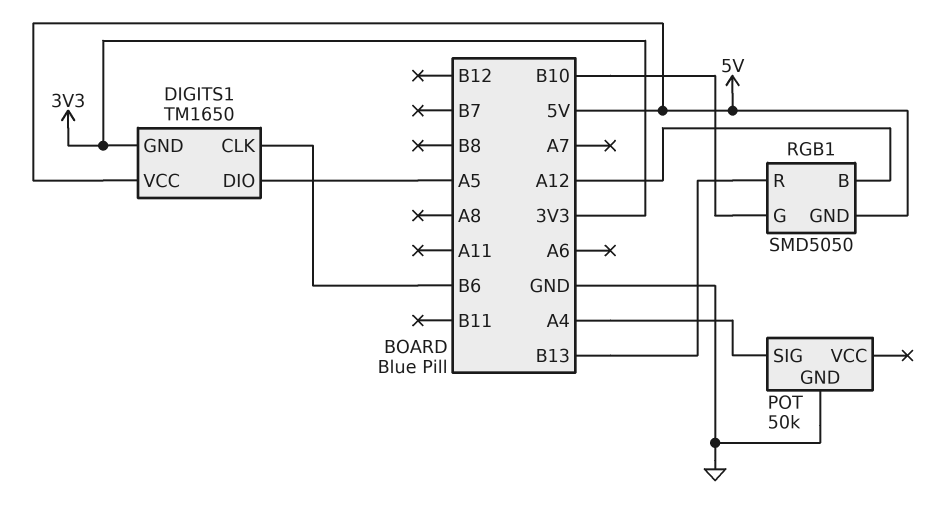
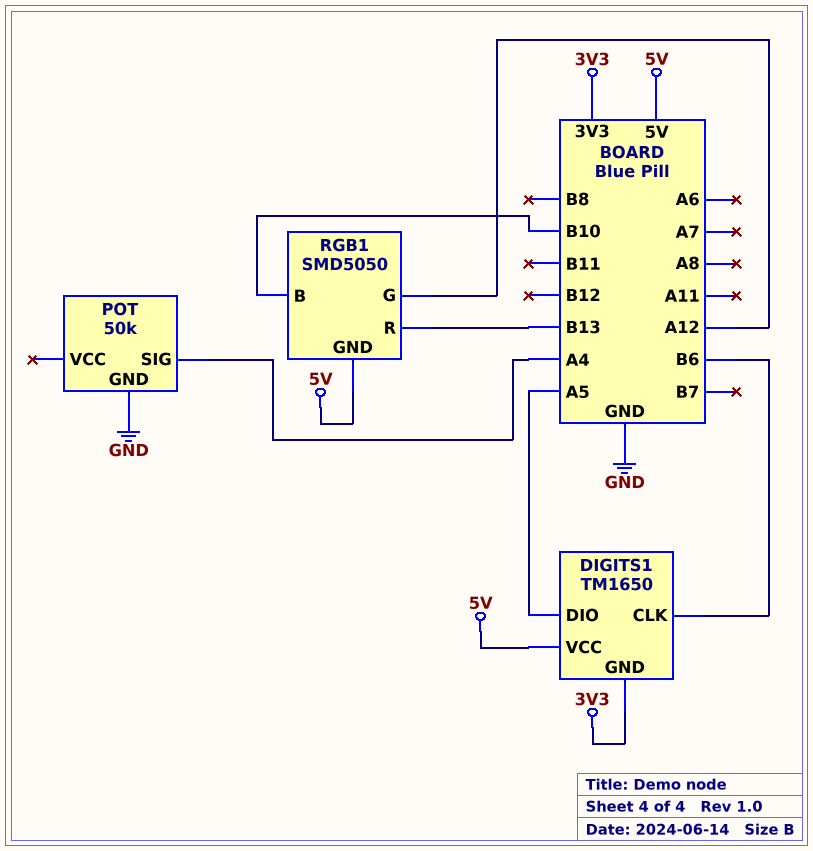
RGB1 pin B: A12 -> B10
RGB1 pin G: B10 -> A12

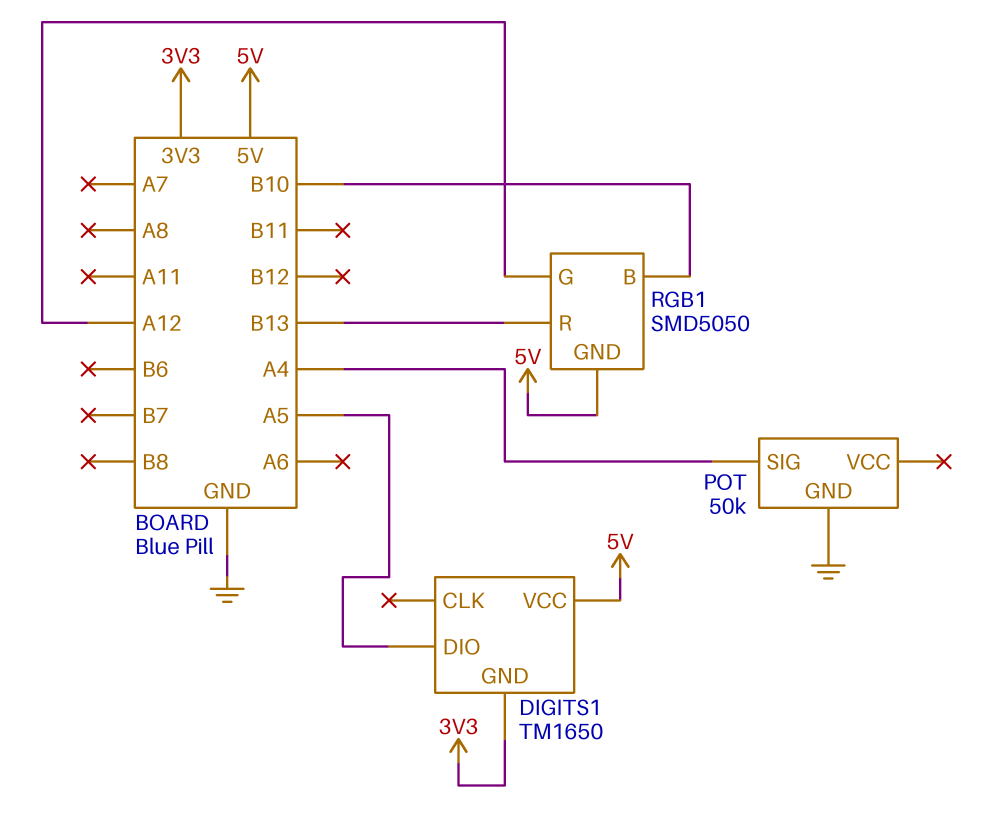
DIGITS1 pin CLK: B6 -> none

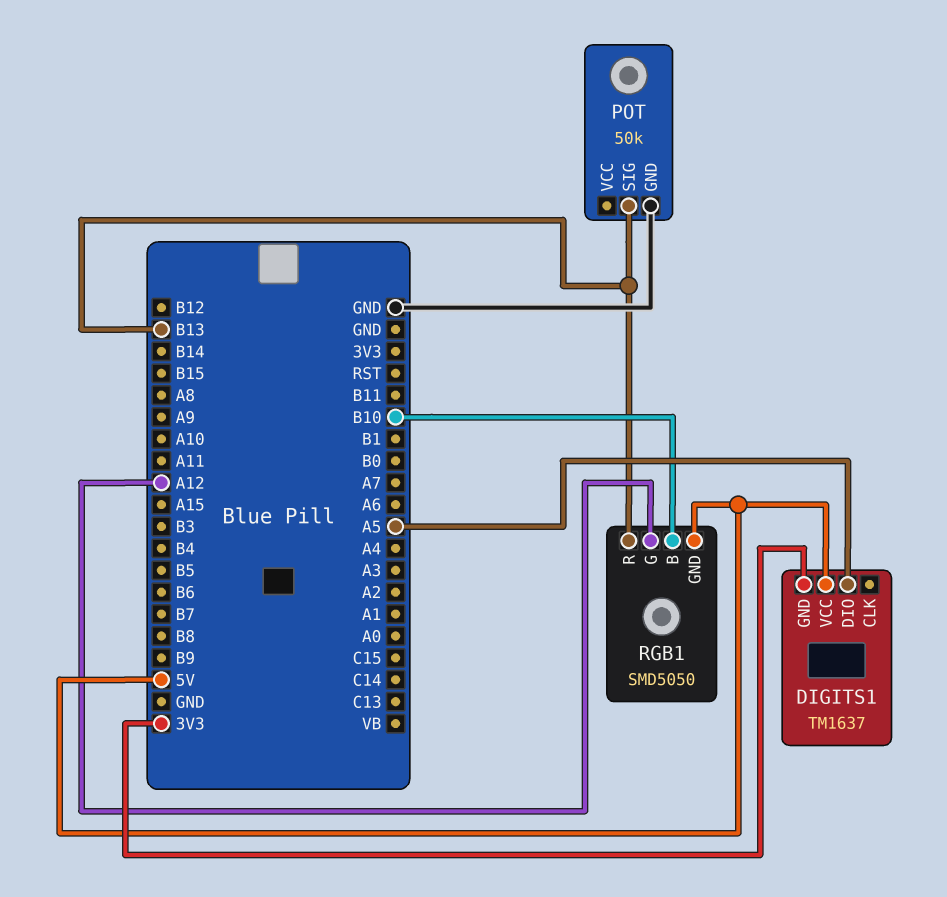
DIGITS1: TM1650 -> TM1637
POT pin SIG: A4 -> B13

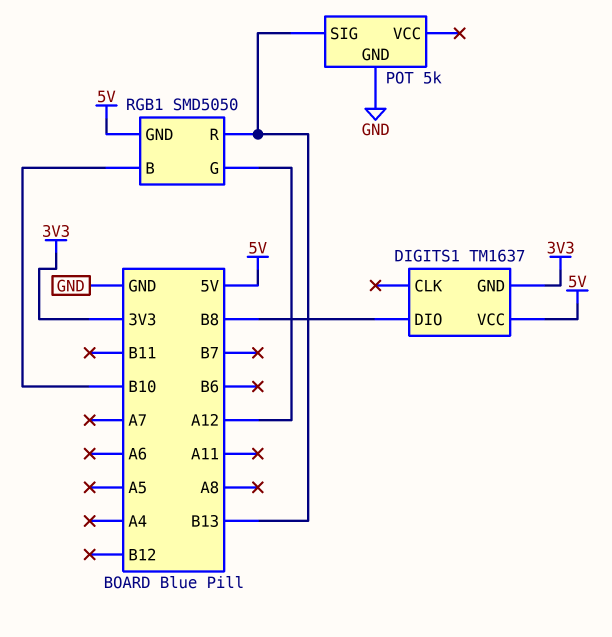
DIGITS1 pin DIO: A5 -> B8
POT: 50k -> 5k

